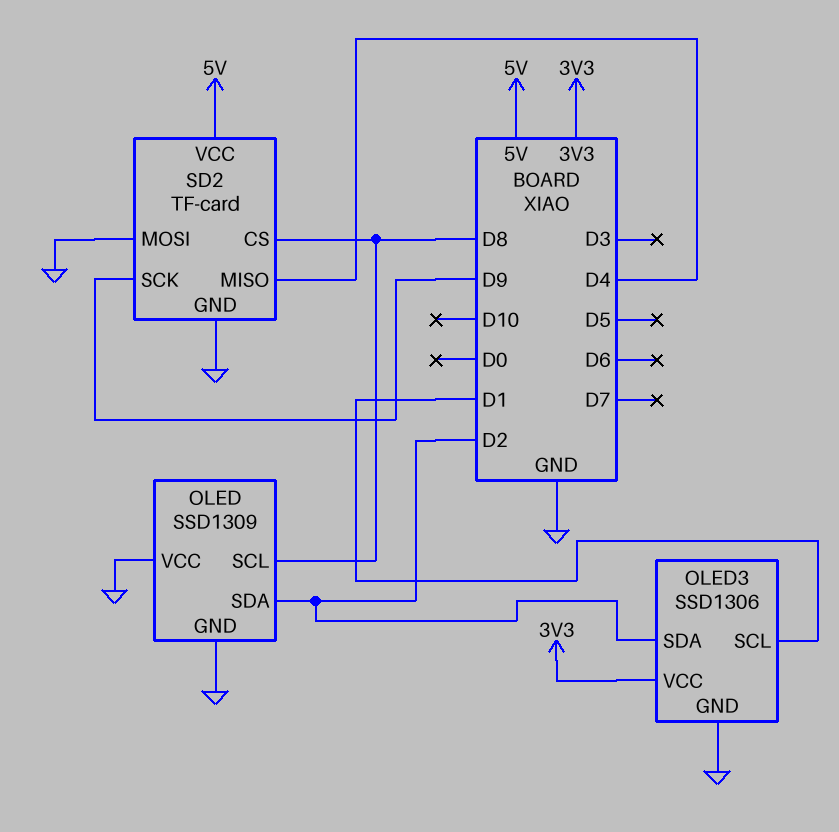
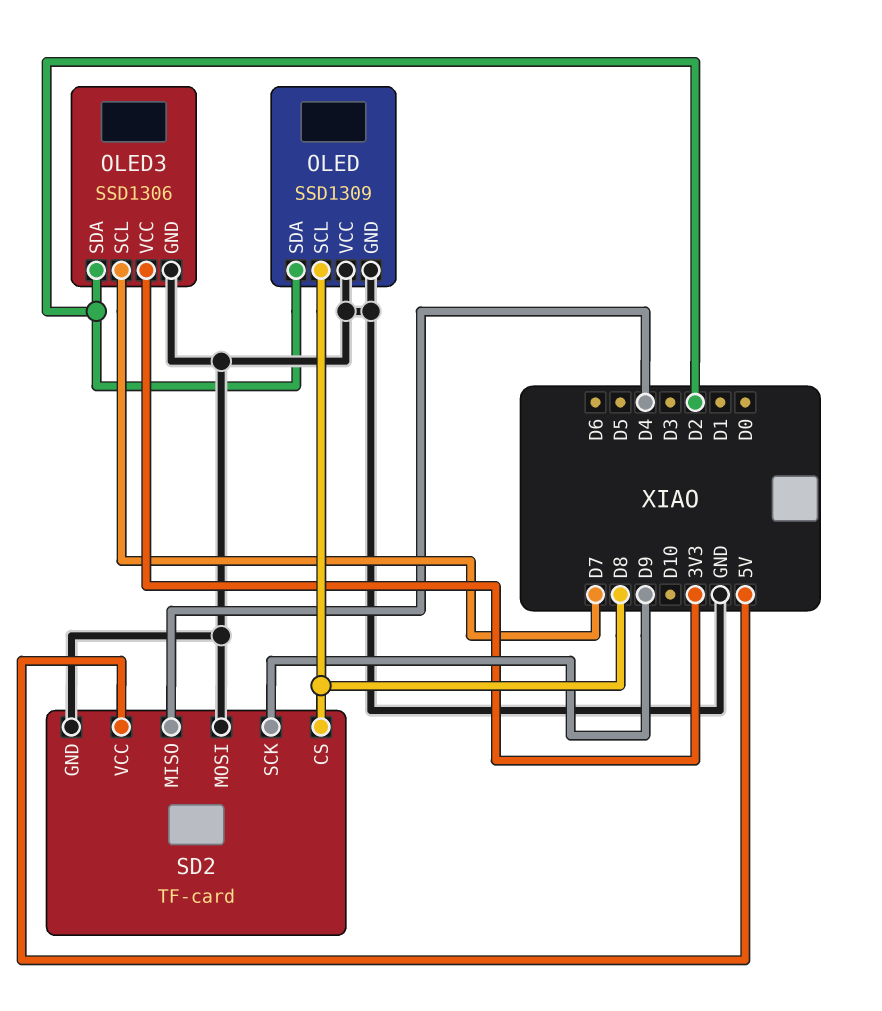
OLED3 pin SCL: D1 -> D7

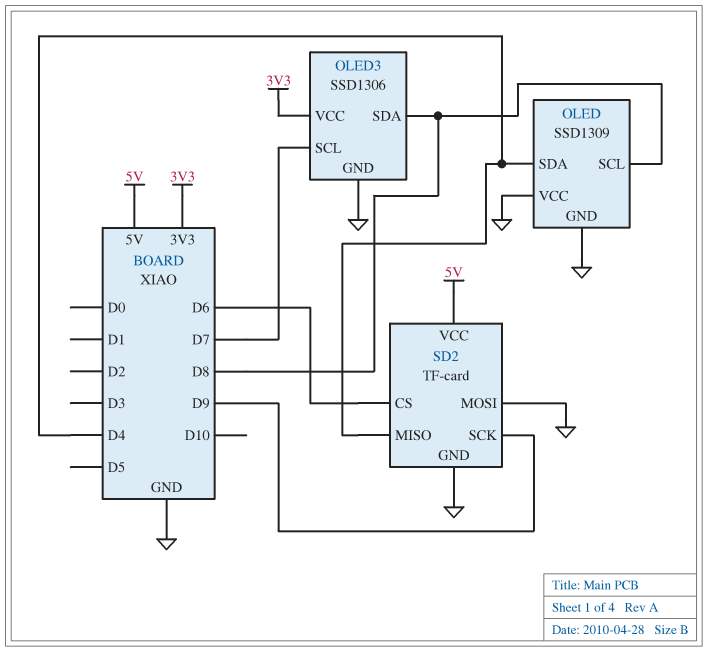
OLED pin SDA: D2 -> D4
OLED3 pin SDA: D2 -> D8
SD2 pin CS: D8 -> D6

